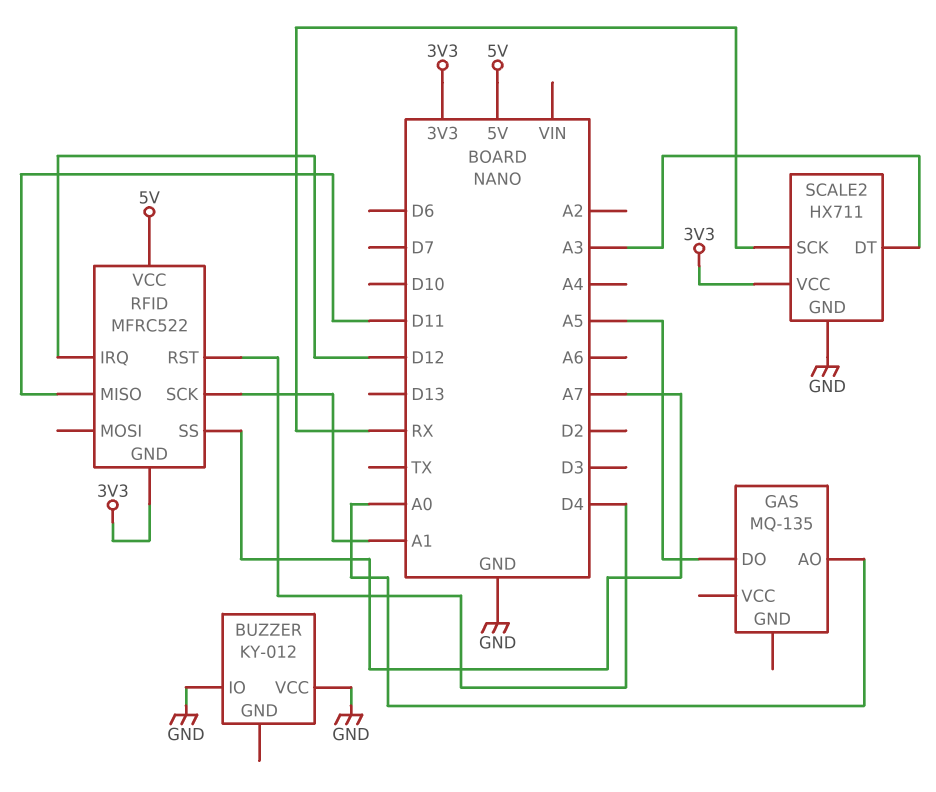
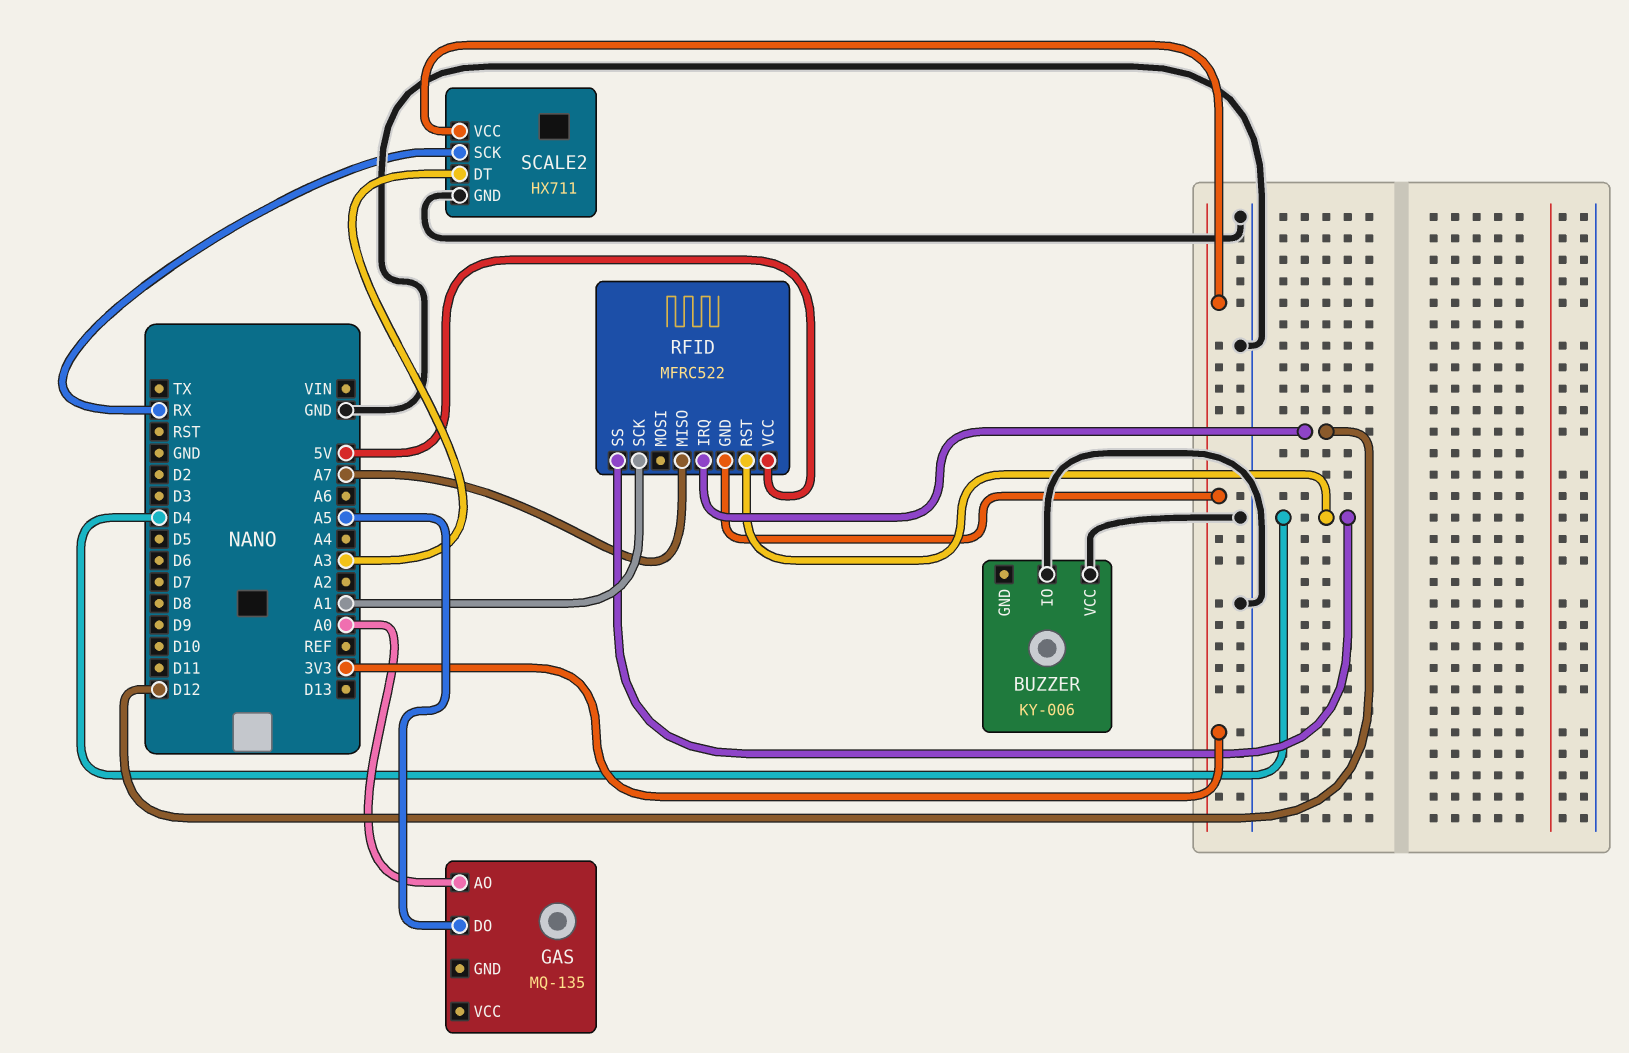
BUZZER: KY-012 -> KY-006
RFID pin MISO: D11 -> A7
RFID pin SS: A7 -> D4

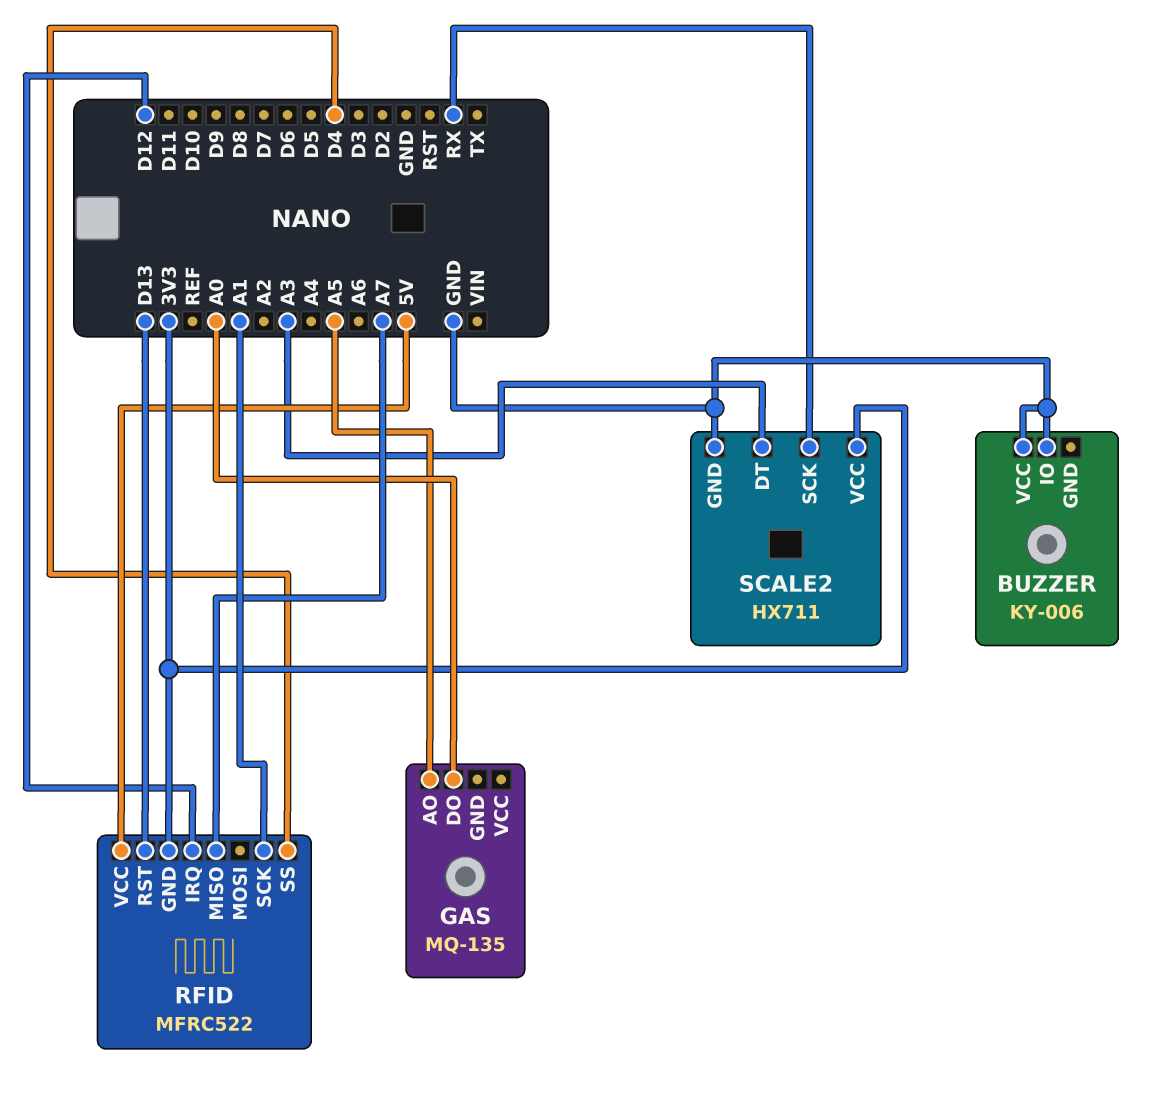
GAS pin AO: A0 -> A5
GAS pin DO: A5 -> A0
RFID pin RST: D4 -> D13

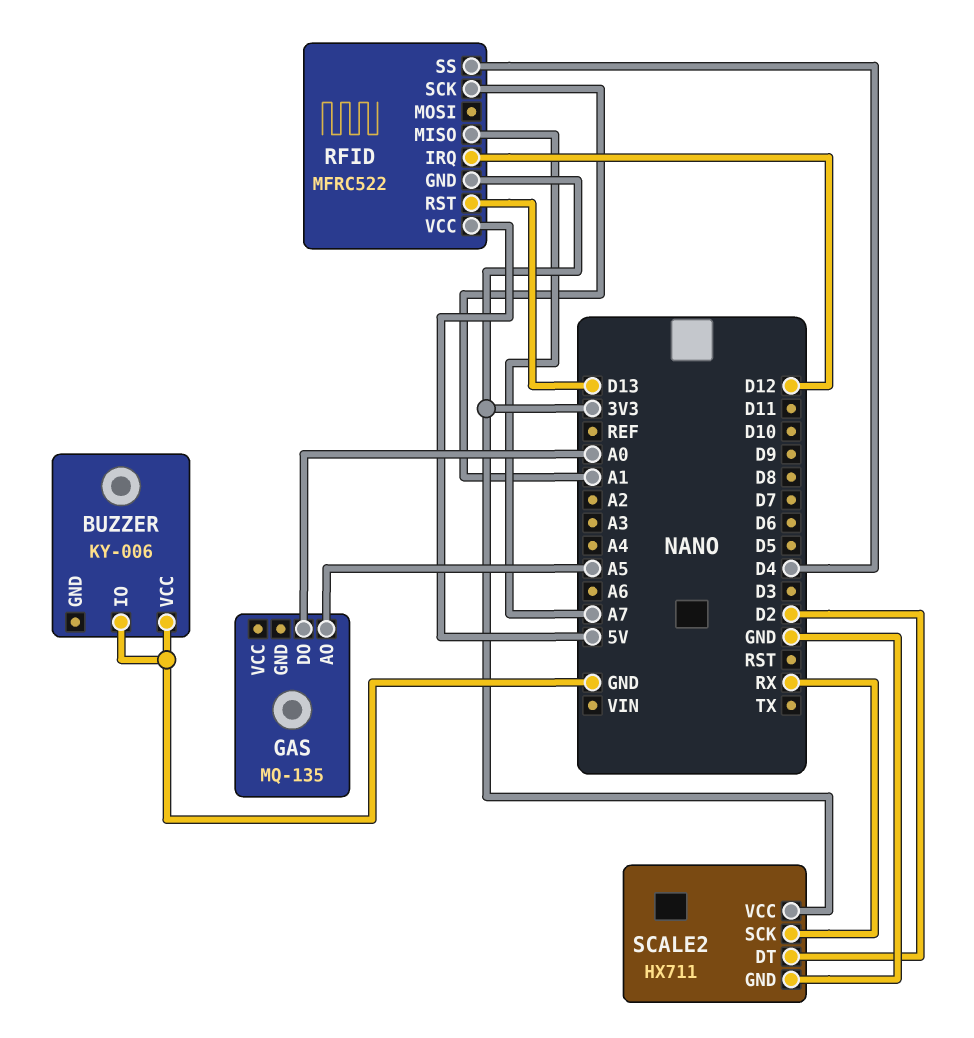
SCALE2 pin DT: A3 -> D2

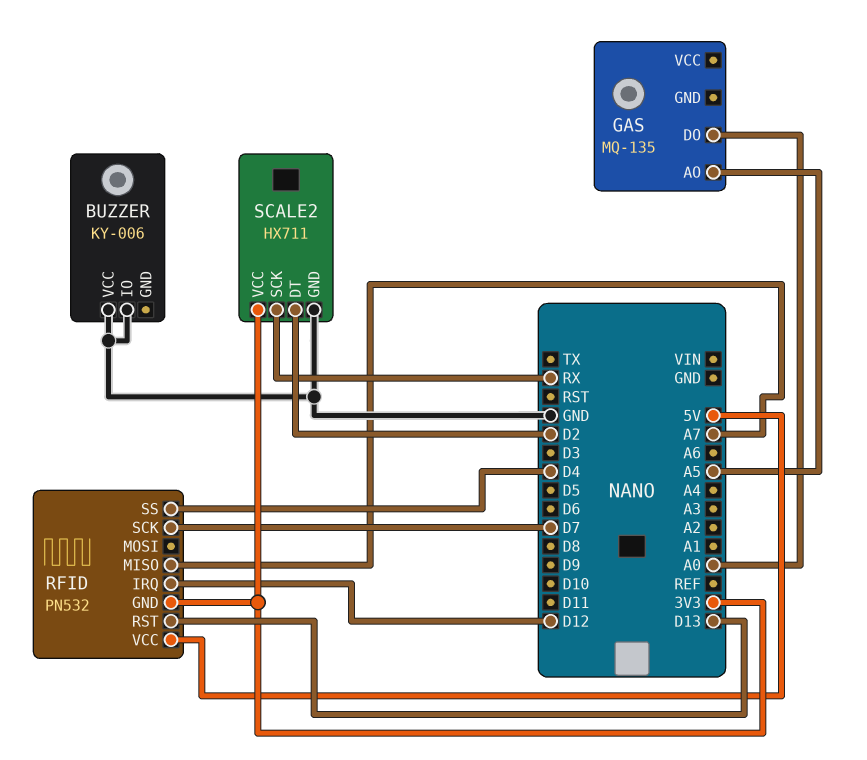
RFID: MFRC522 -> PN532
RFID pin SCK: A1 -> D7

